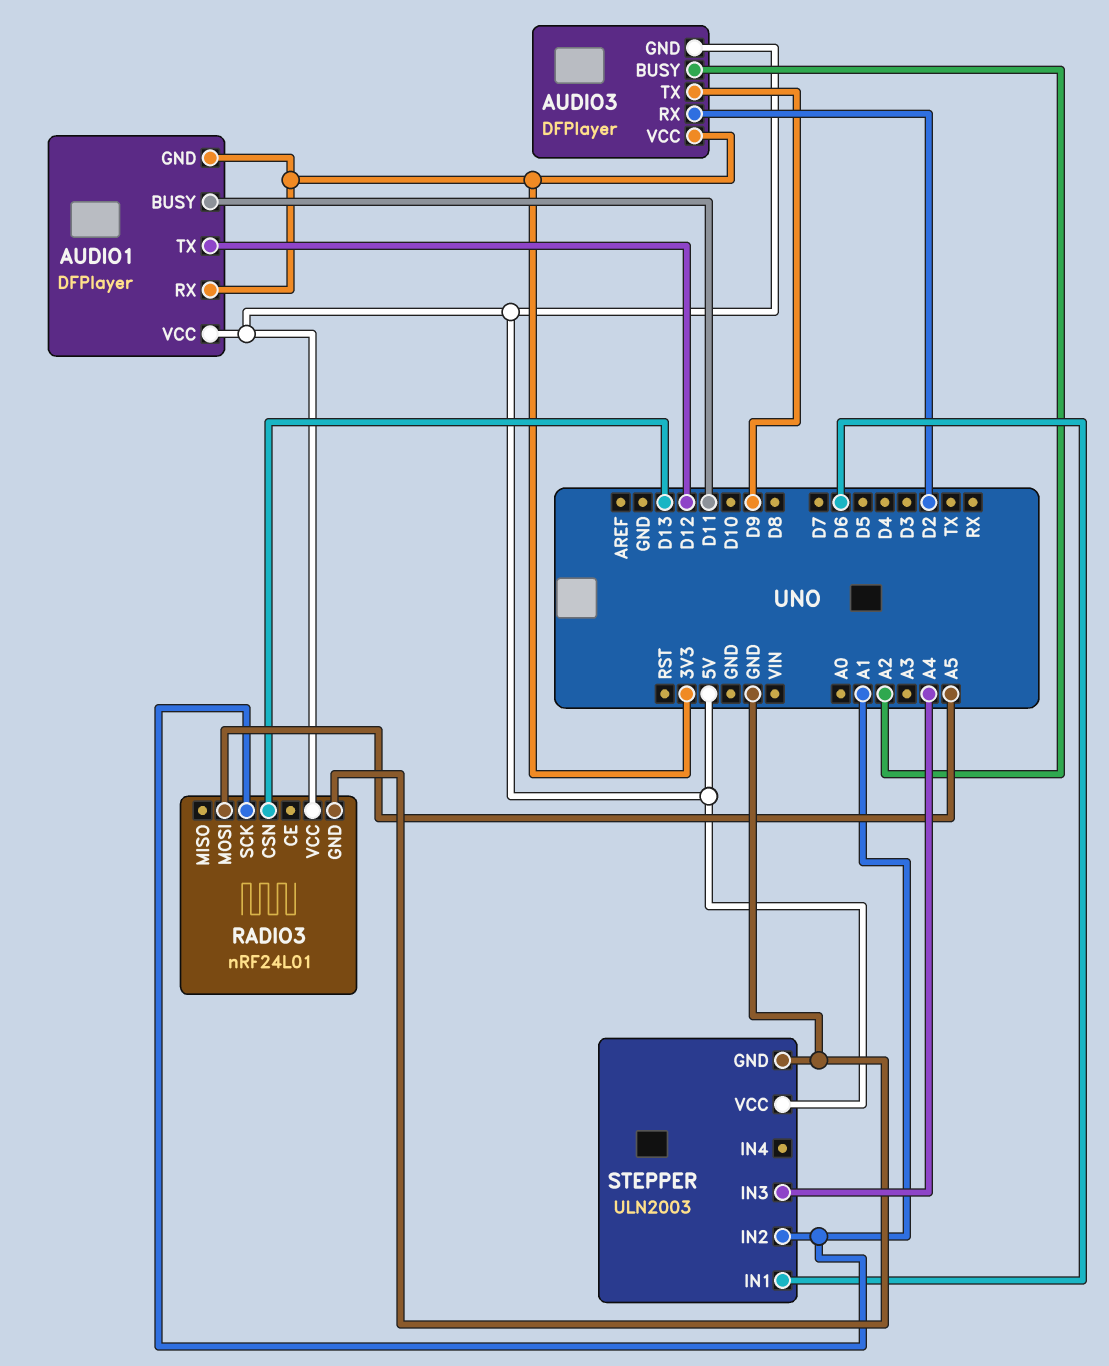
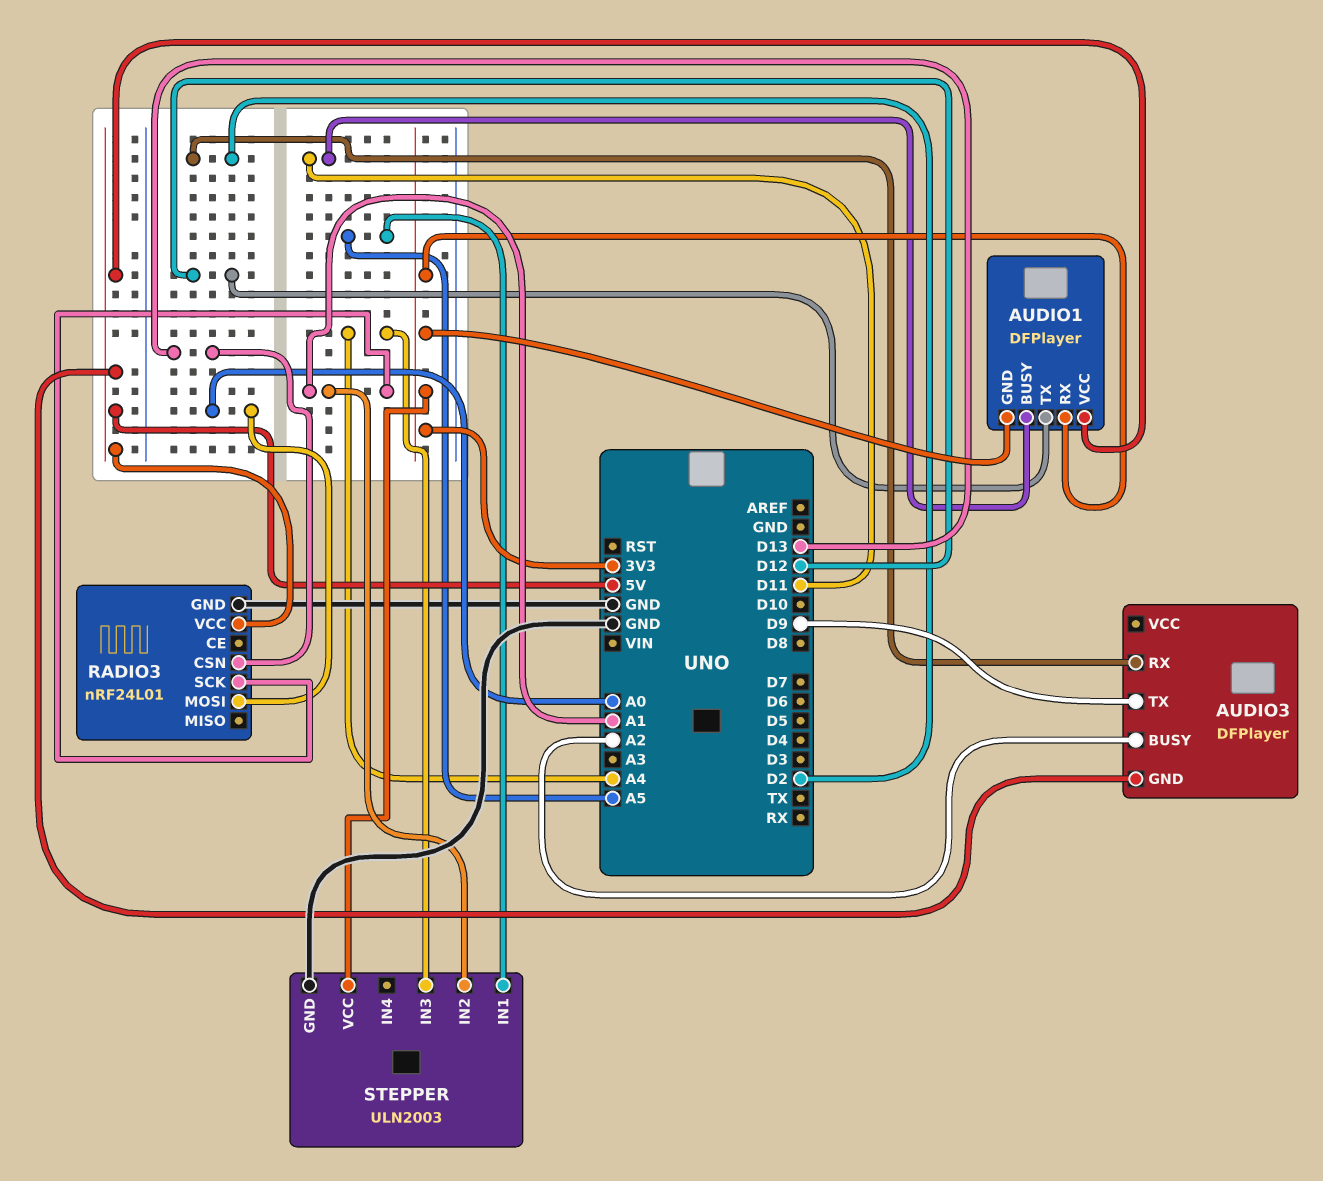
AUDIO3 pin VCC: 3V3 -> none
RADIO3 pin MOSI: A5 -> A0
STEPPER pin IN1: D6 -> A5
STEPPER pin VCC: 5V -> 3V3

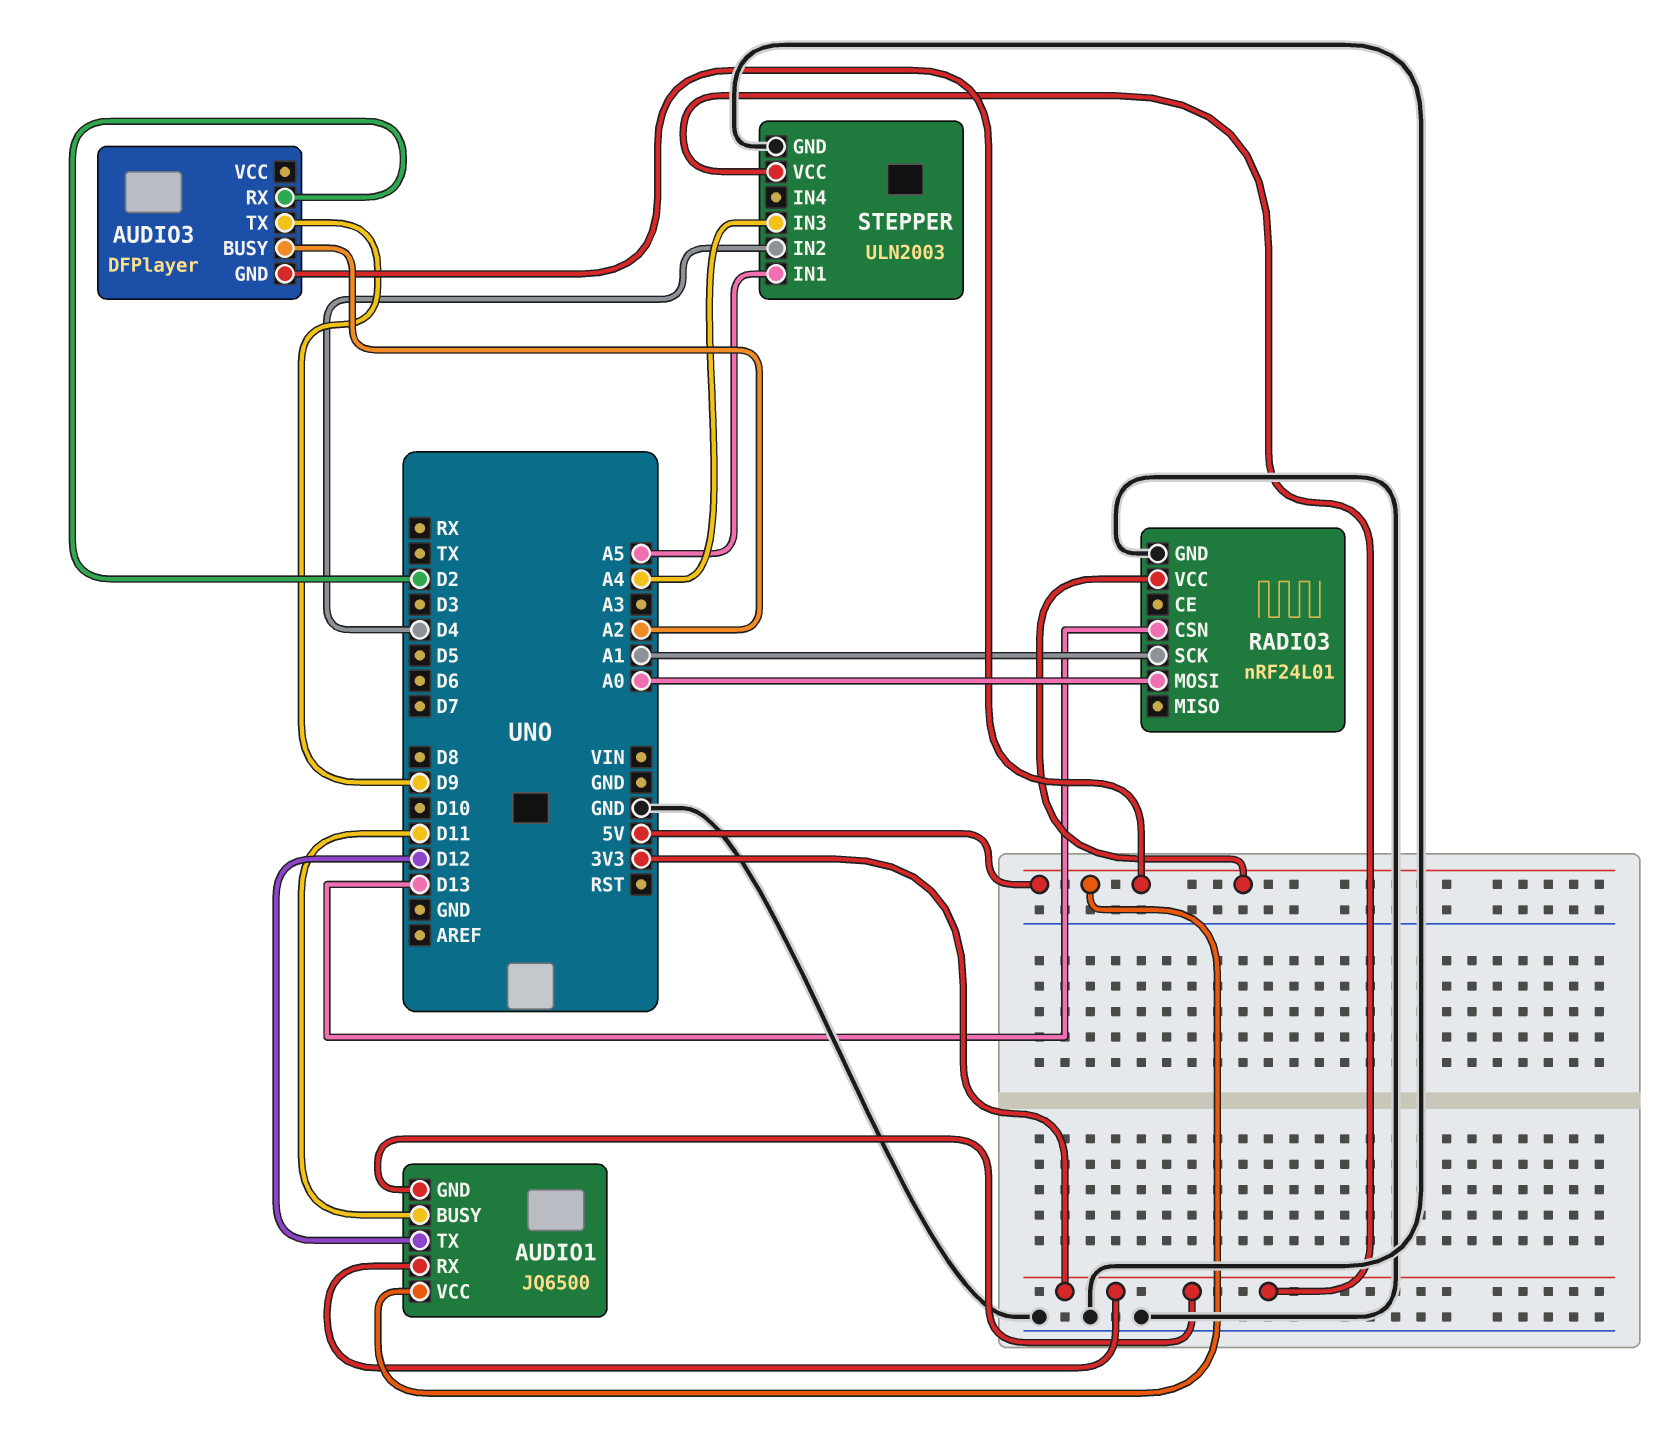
AUDIO1: DFPlayer -> JQ6500
STEPPER pin IN2: A1 -> D4

